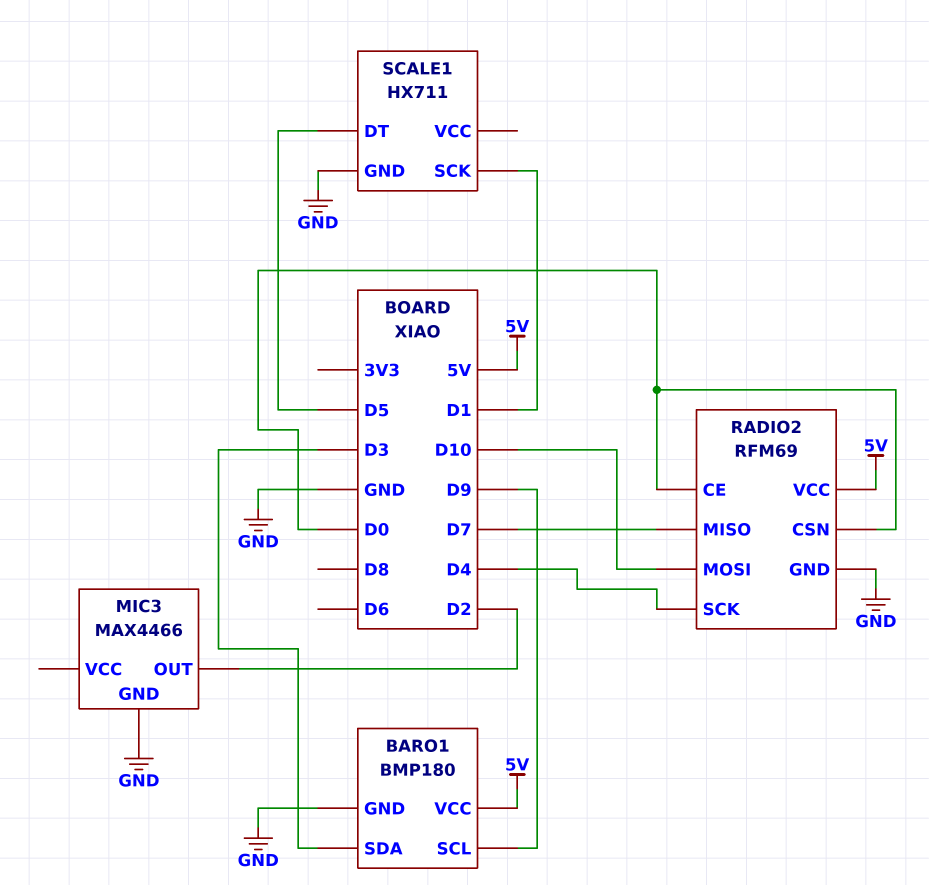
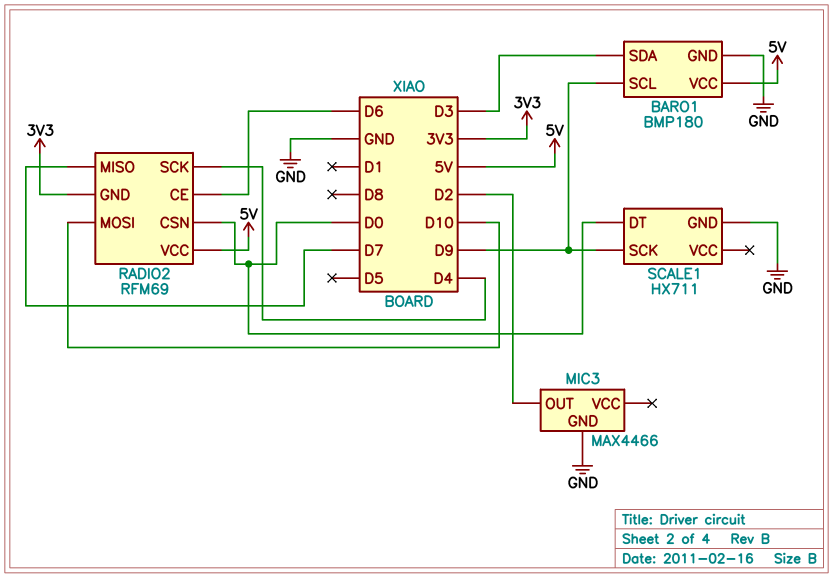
RADIO2 pin CE: D0 -> D6
RADIO2 pin GND: GND -> 3V3
SCALE1 pin DT: D5 -> D0
SCALE1 pin SCK: D1 -> D9

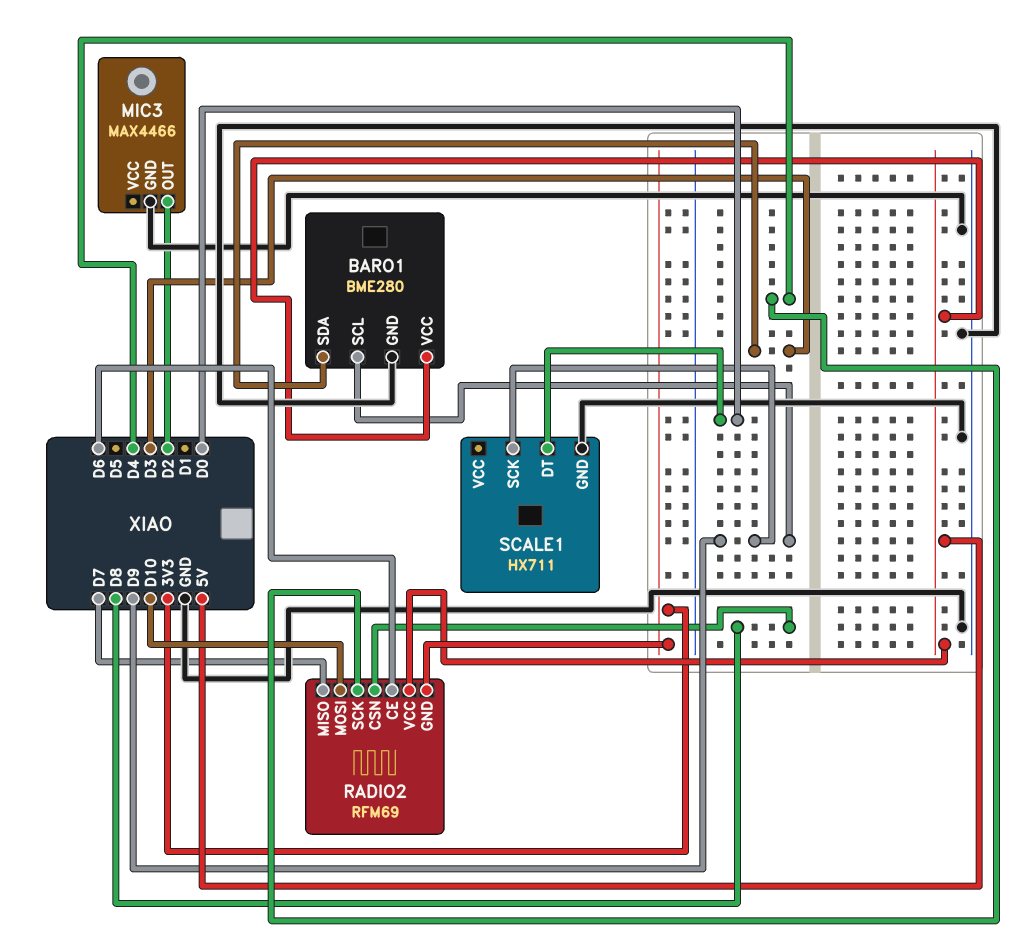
BARO1: BMP180 -> BME280
RADIO2 pin CSN: D0 -> D8

